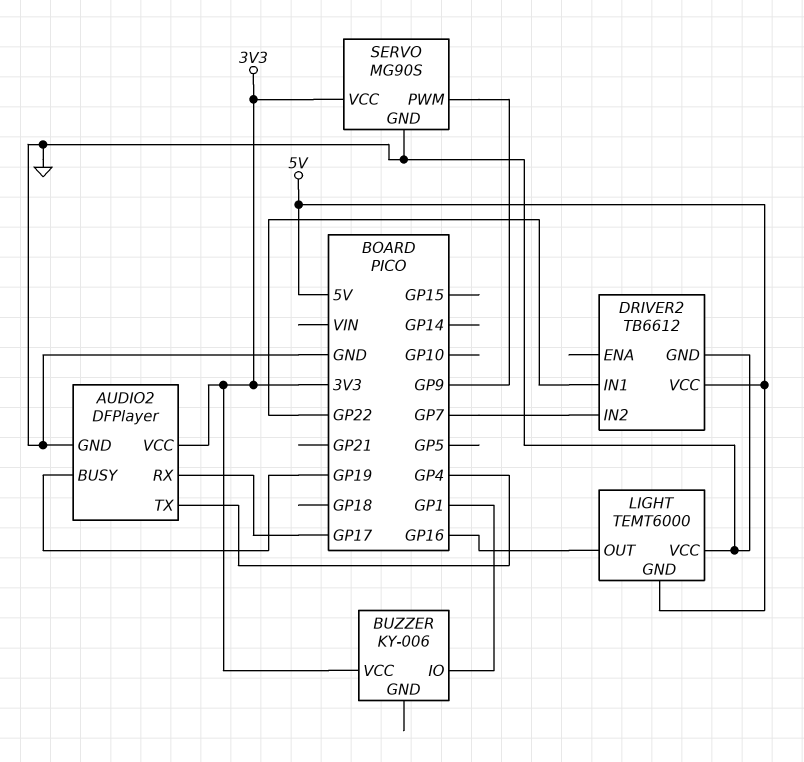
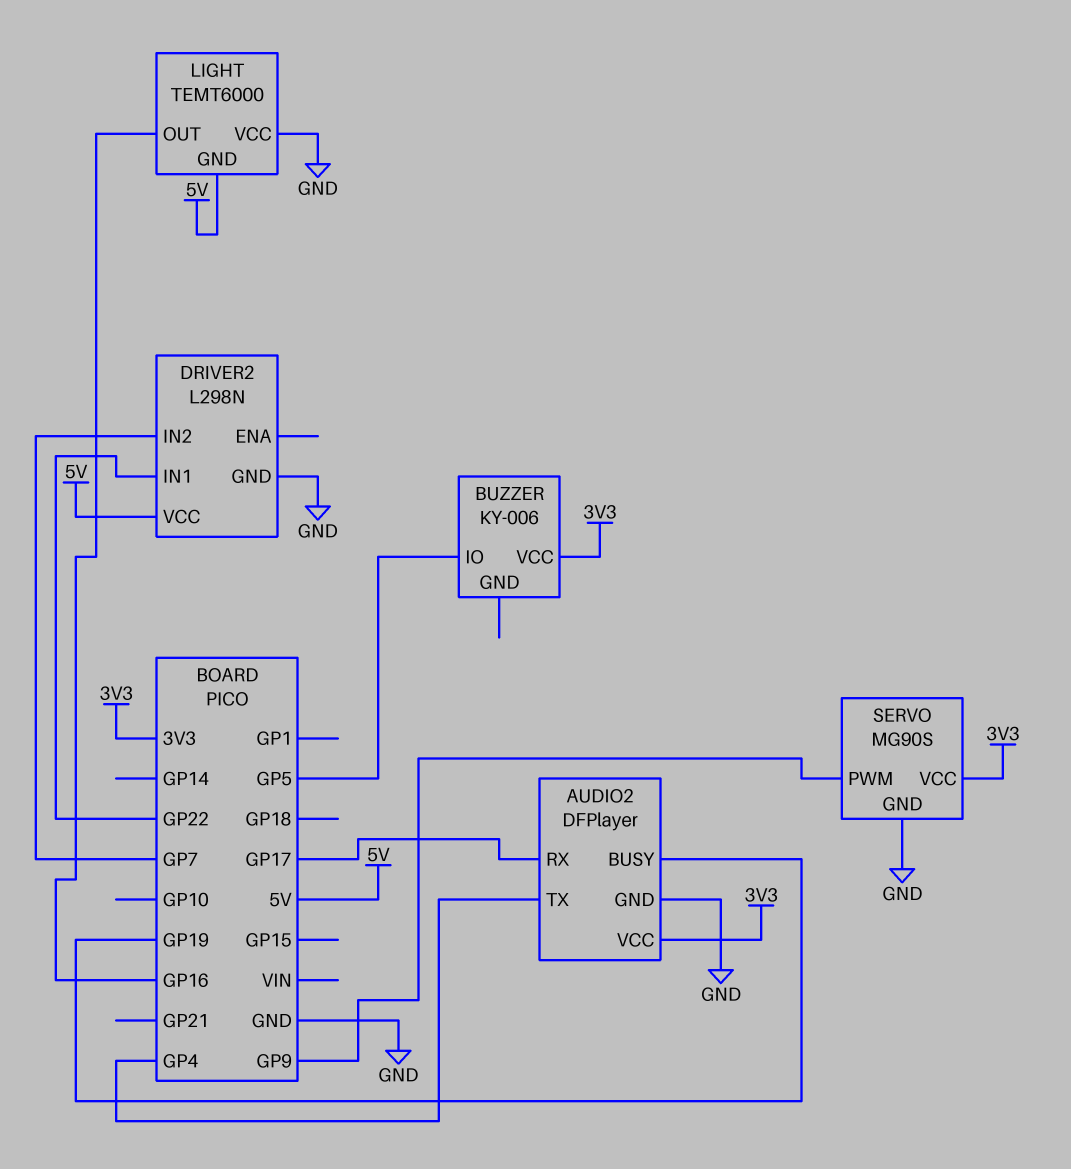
BUZZER pin IO: GP1 -> GP5
DRIVER2: TB6612 -> L298N

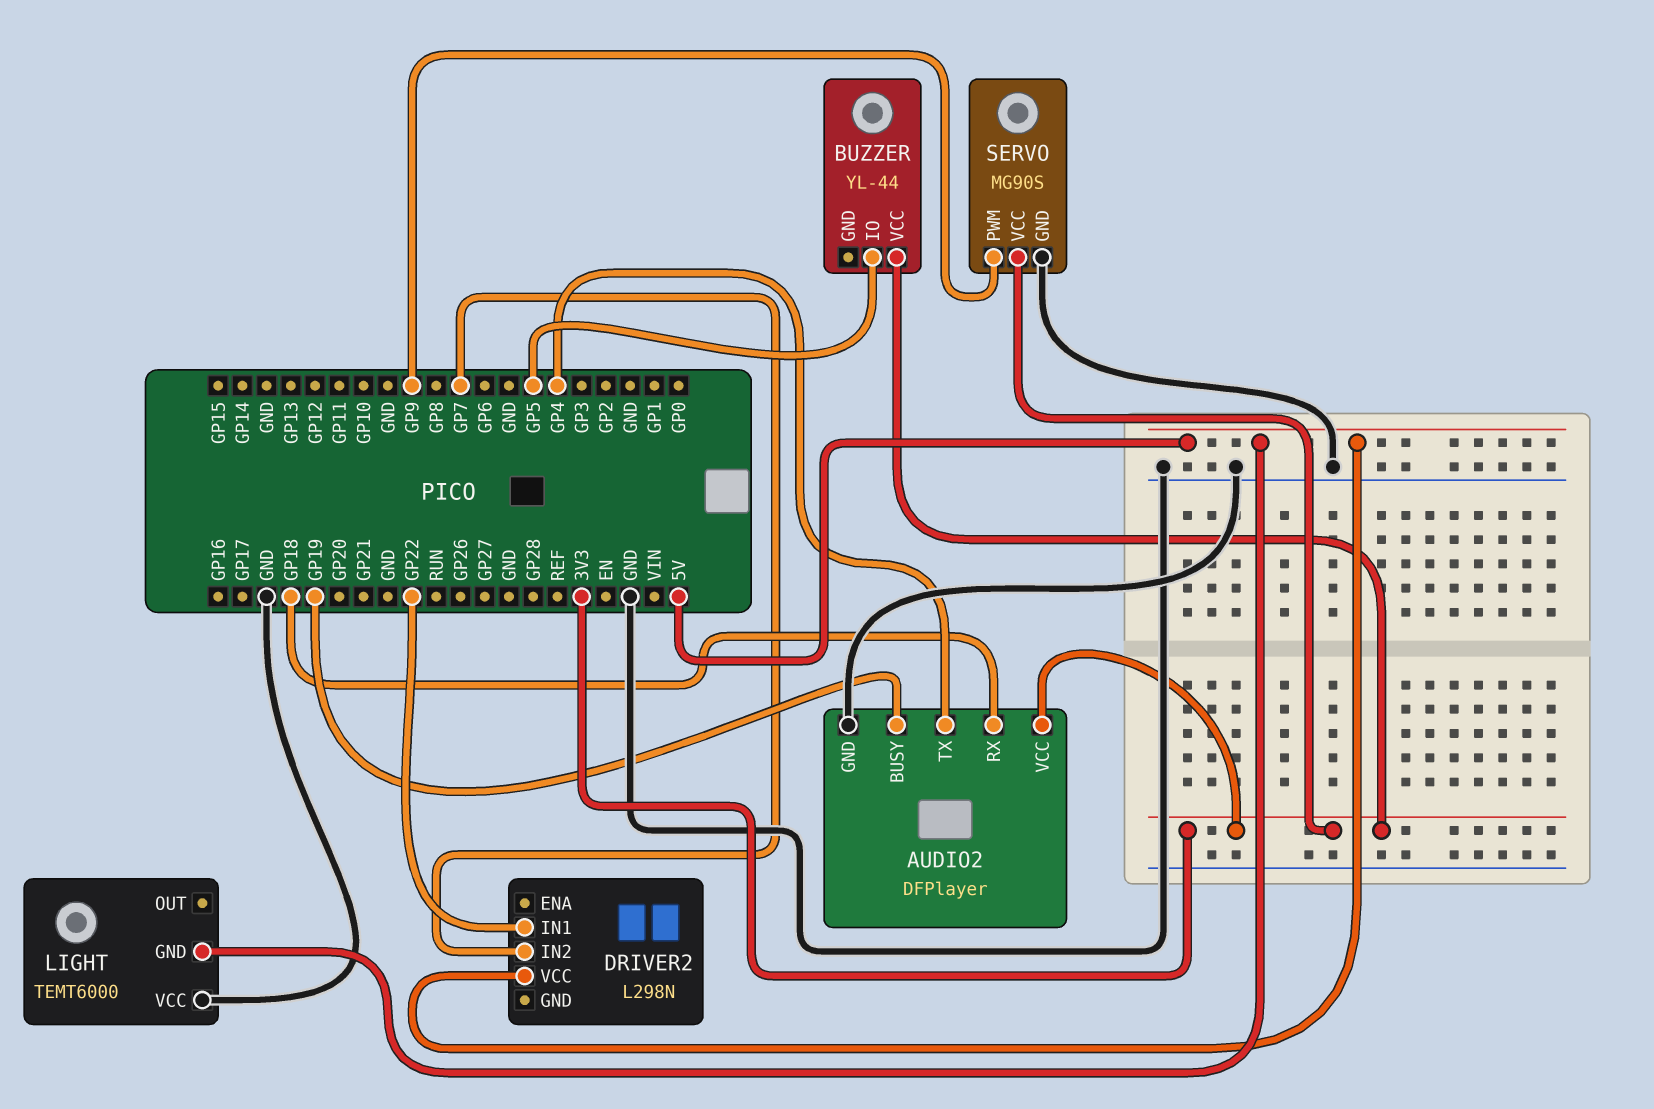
AUDIO2 pin RX: GP17 -> GP18
BUZZER: KY-006 -> YL-44
DRIVER2 pin GND: GND -> none
LIGHT pin OUT: GP16 -> none

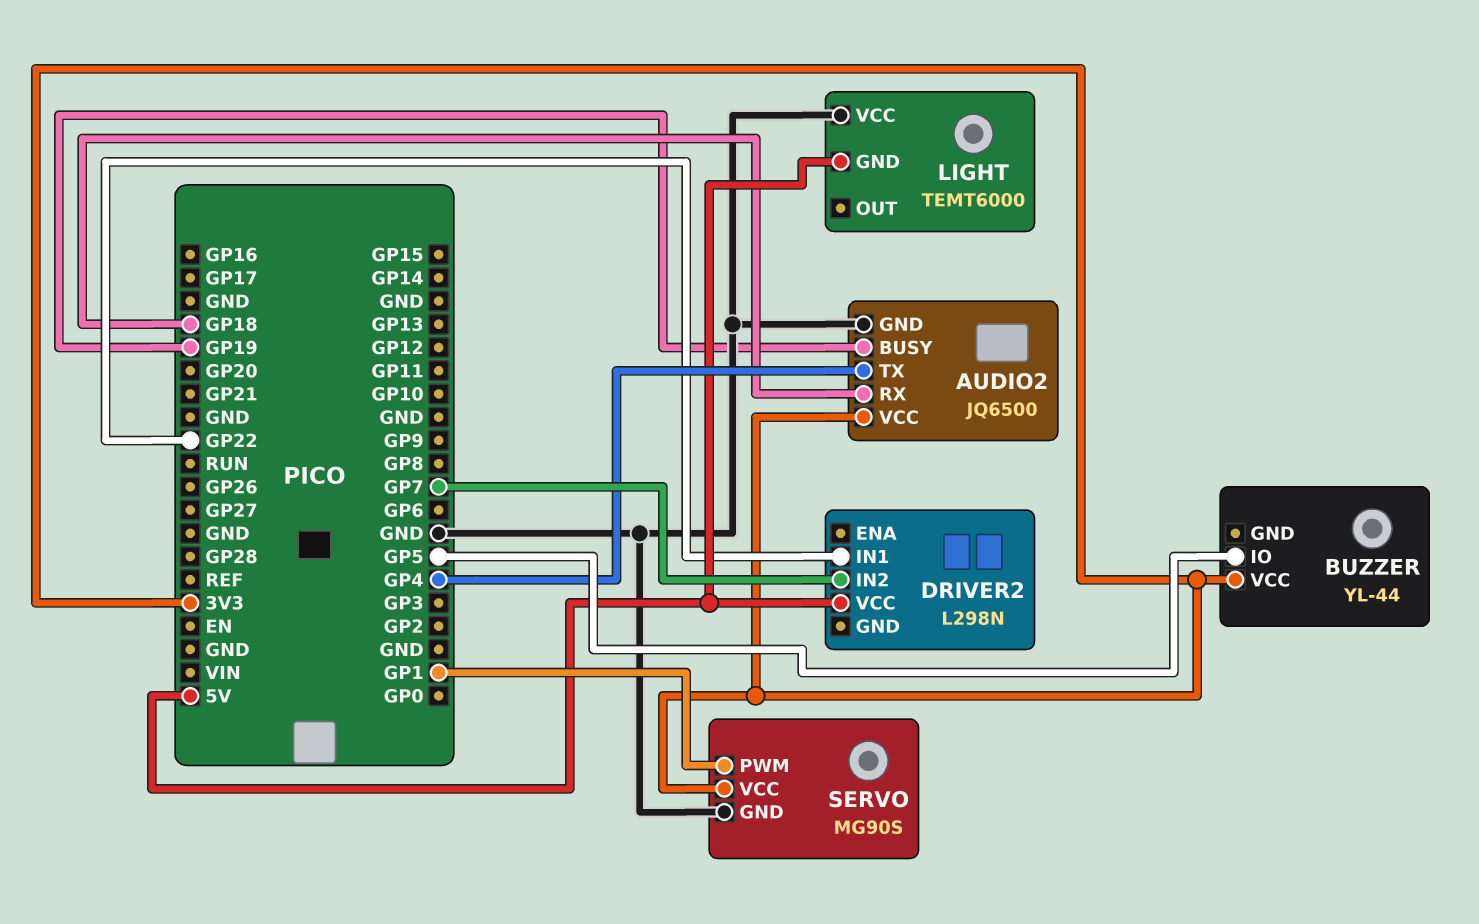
AUDIO2: DFPlayer -> JQ6500
SERVO pin PWM: GP9 -> GP1

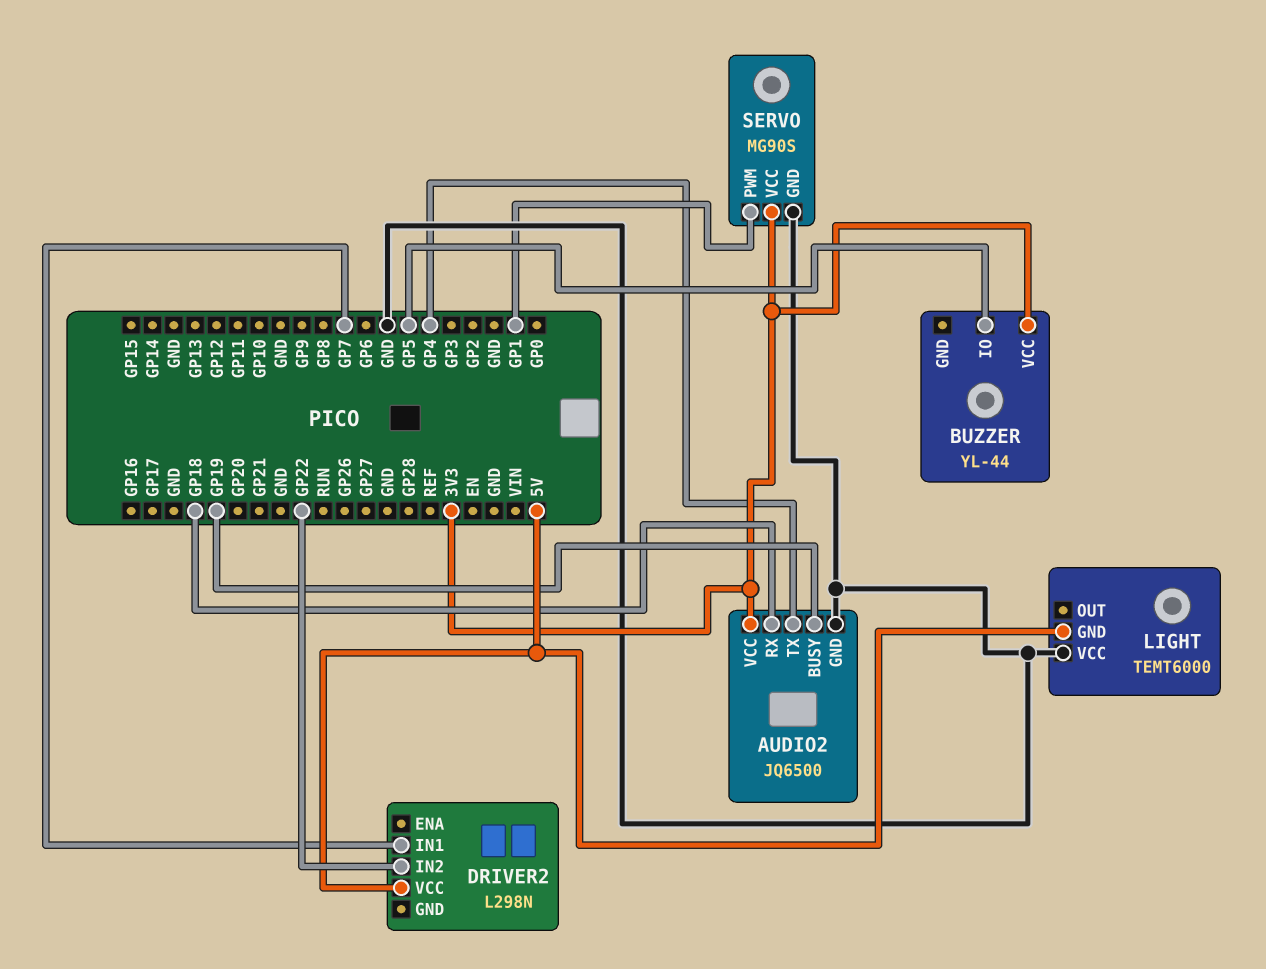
DRIVER2 pin IN1: GP22 -> GP7
DRIVER2 pin IN2: GP7 -> GP22

